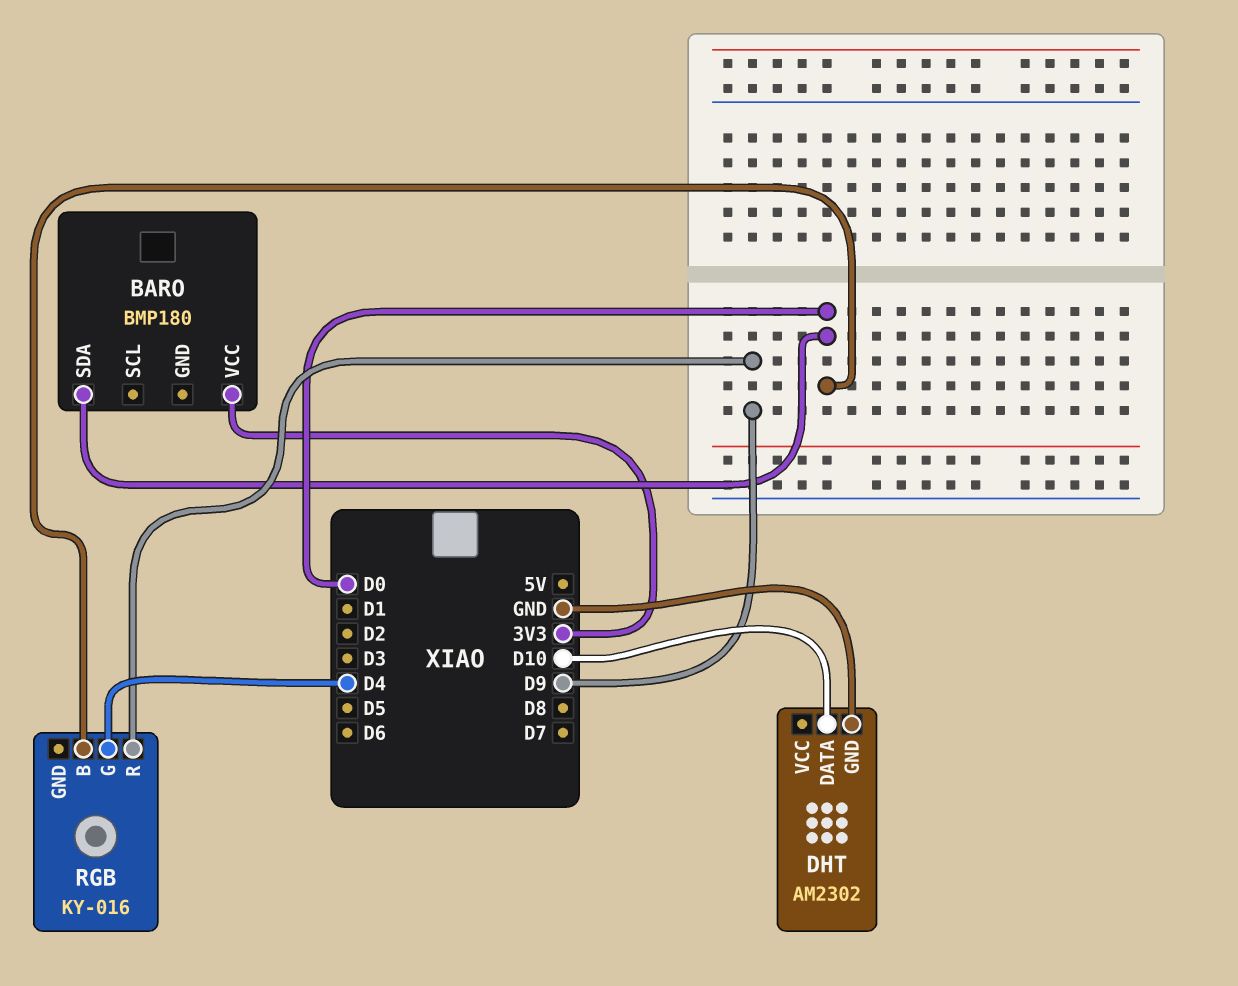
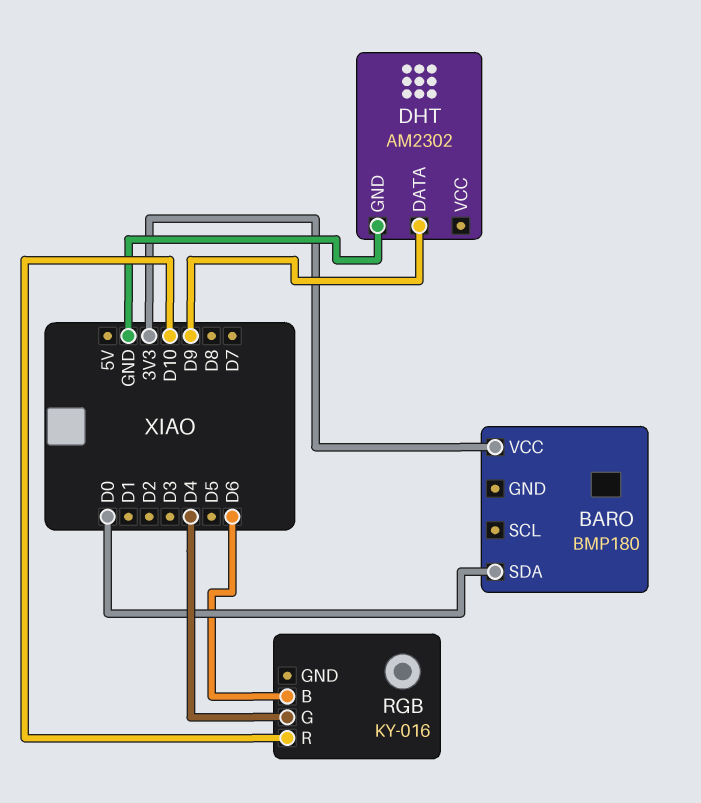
DHT pin DATA: D10 -> D9
RGB pin B: D0 -> D6
RGB pin R: D9 -> D10

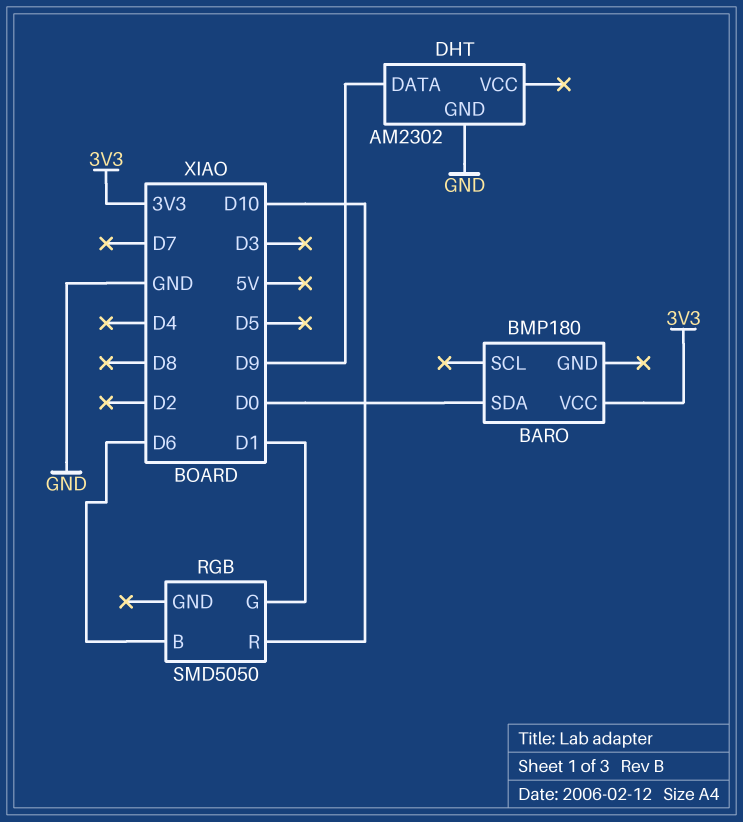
RGB: KY-016 -> SMD5050
RGB pin G: D4 -> D1

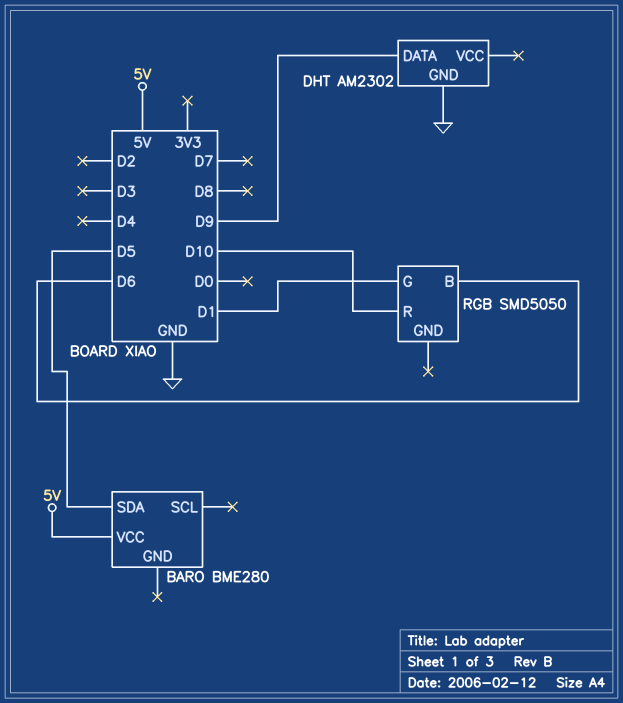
BARO: BMP180 -> BME280
BARO pin SDA: D0 -> D5
BARO pin VCC: 3V3 -> 5V

